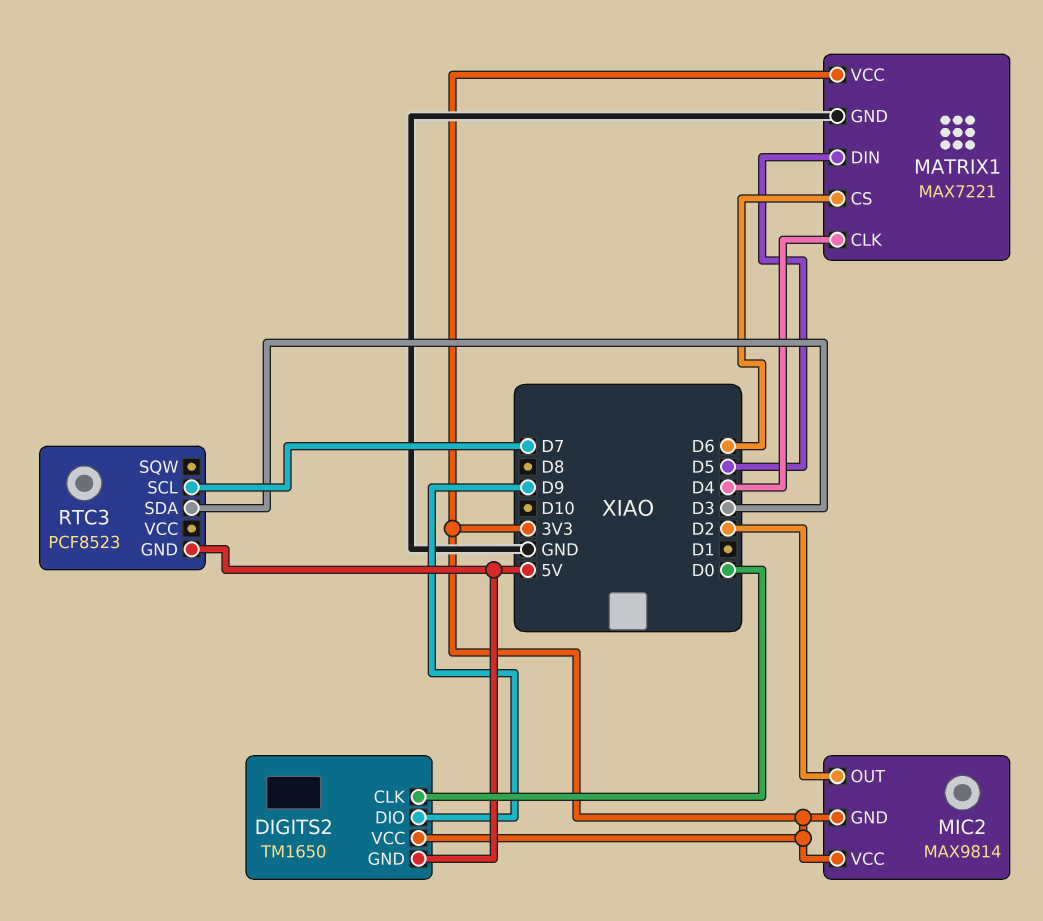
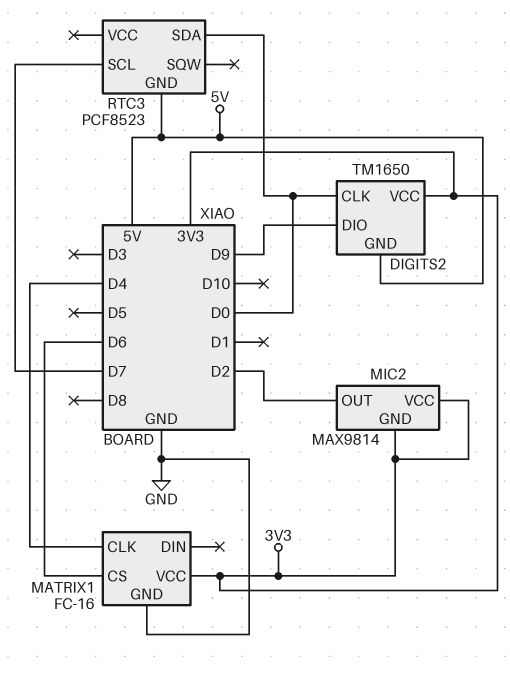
MATRIX1: MAX7221 -> FC-16
MATRIX1 pin DIN: D5 -> none
RTC3 pin SDA: D3 -> D0

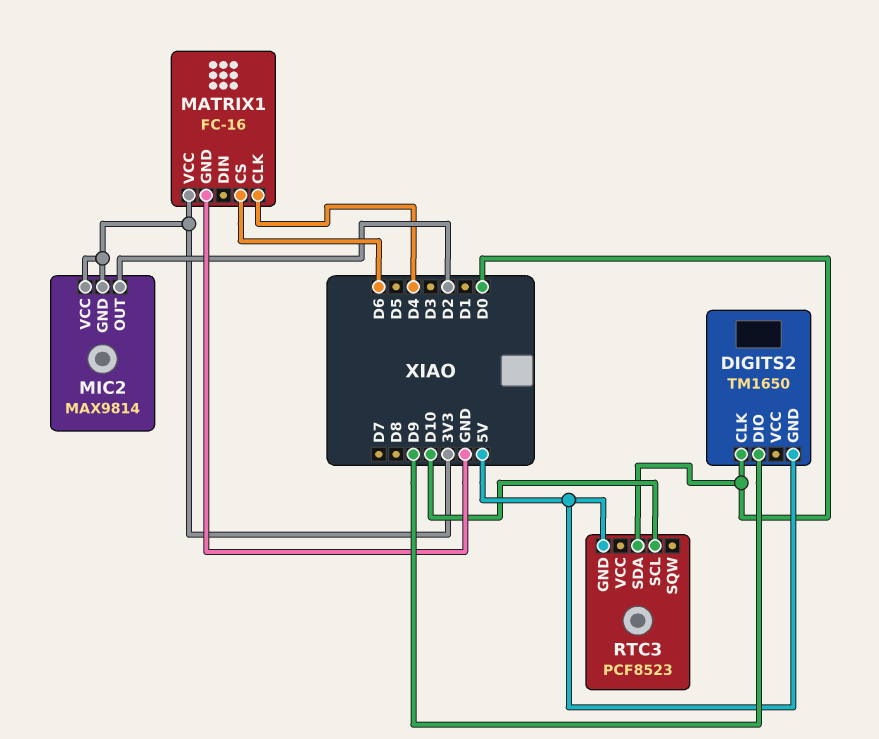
DIGITS2 pin VCC: 3V3 -> none
RTC3 pin SCL: D7 -> D10

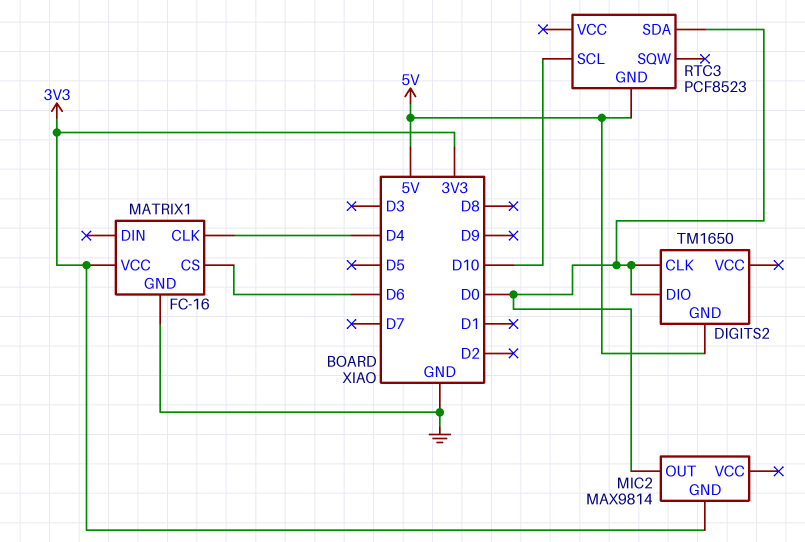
DIGITS2 pin DIO: D9 -> D0
MIC2 pin OUT: D2 -> D0
MIC2 pin VCC: 3V3 -> none

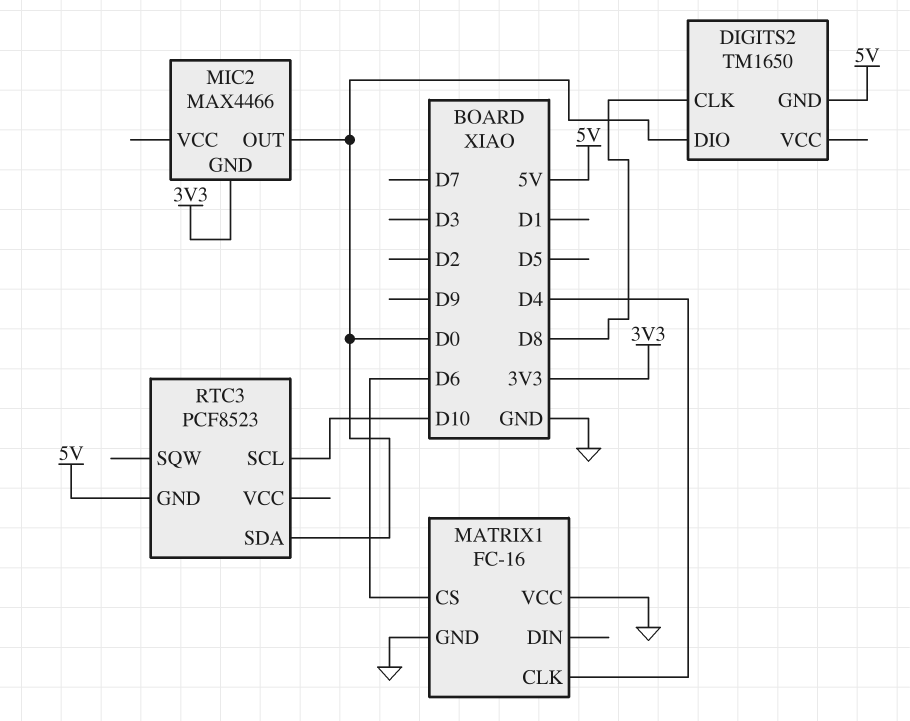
DIGITS2 pin CLK: D0 -> D8
MATRIX1 pin VCC: 3V3 -> GND
MIC2: MAX9814 -> MAX4466

